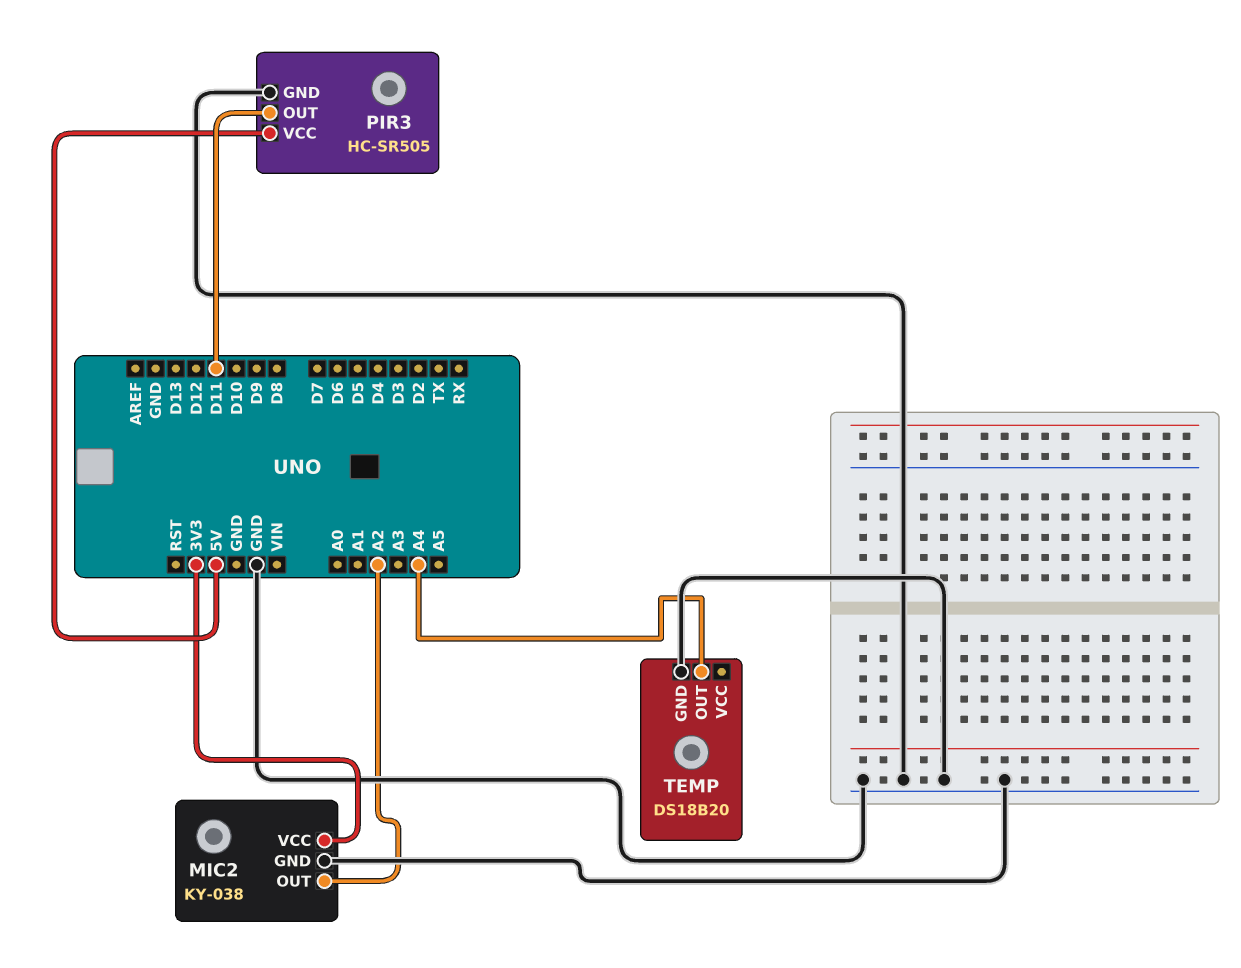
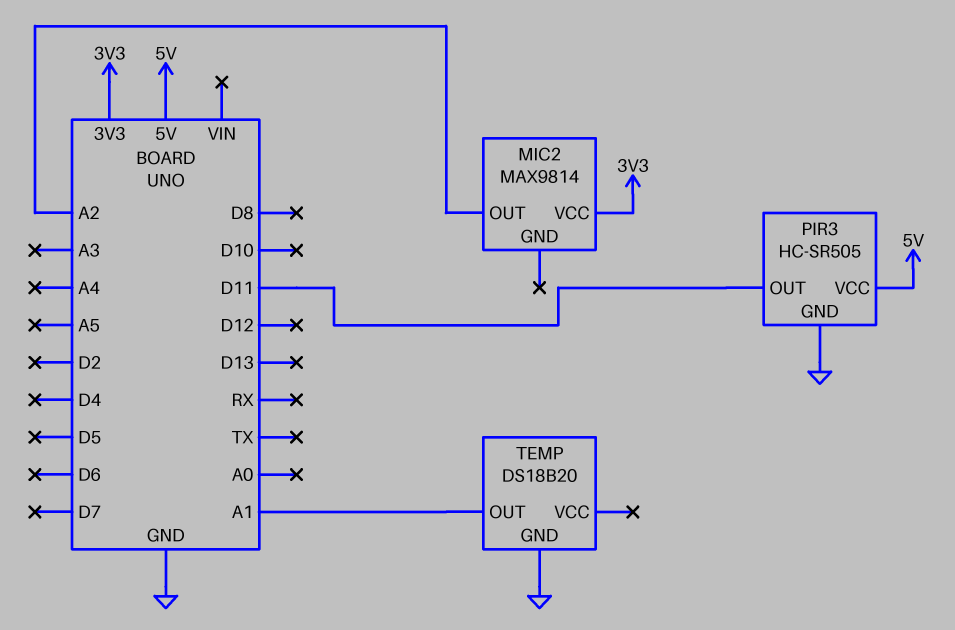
MIC2: KY-038 -> MAX9814
MIC2 pin GND: GND -> none
TEMP pin OUT: A4 -> A1

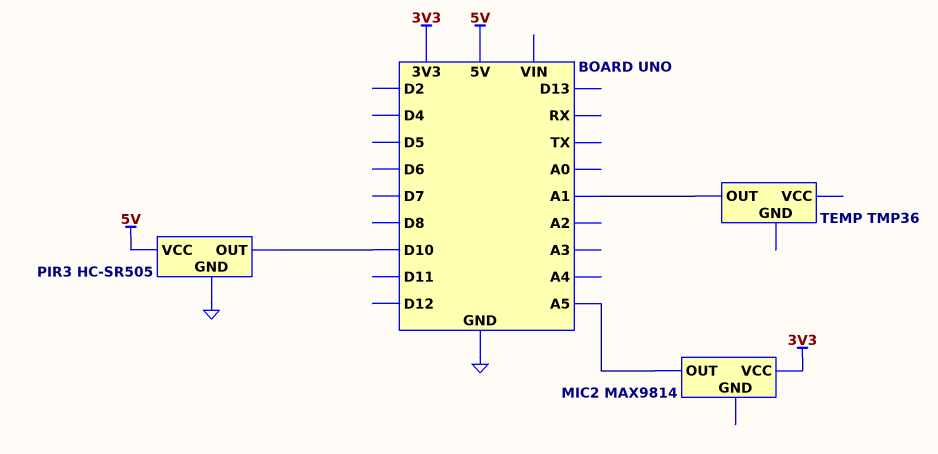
MIC2 pin OUT: A2 -> A5
PIR3 pin OUT: D11 -> D10
TEMP: DS18B20 -> TMP36
TEMP pin GND: GND -> none

